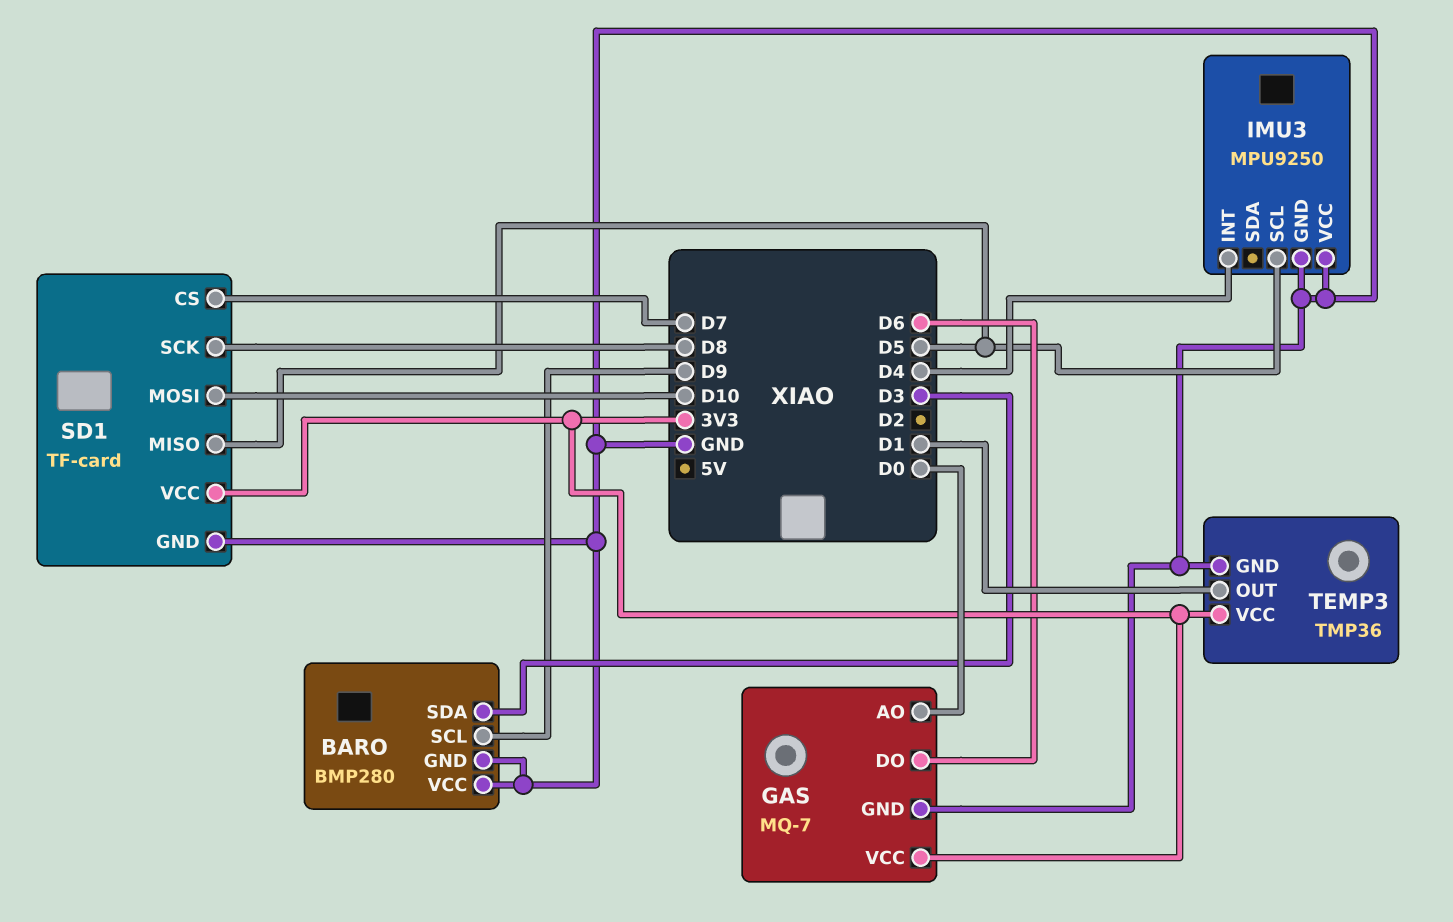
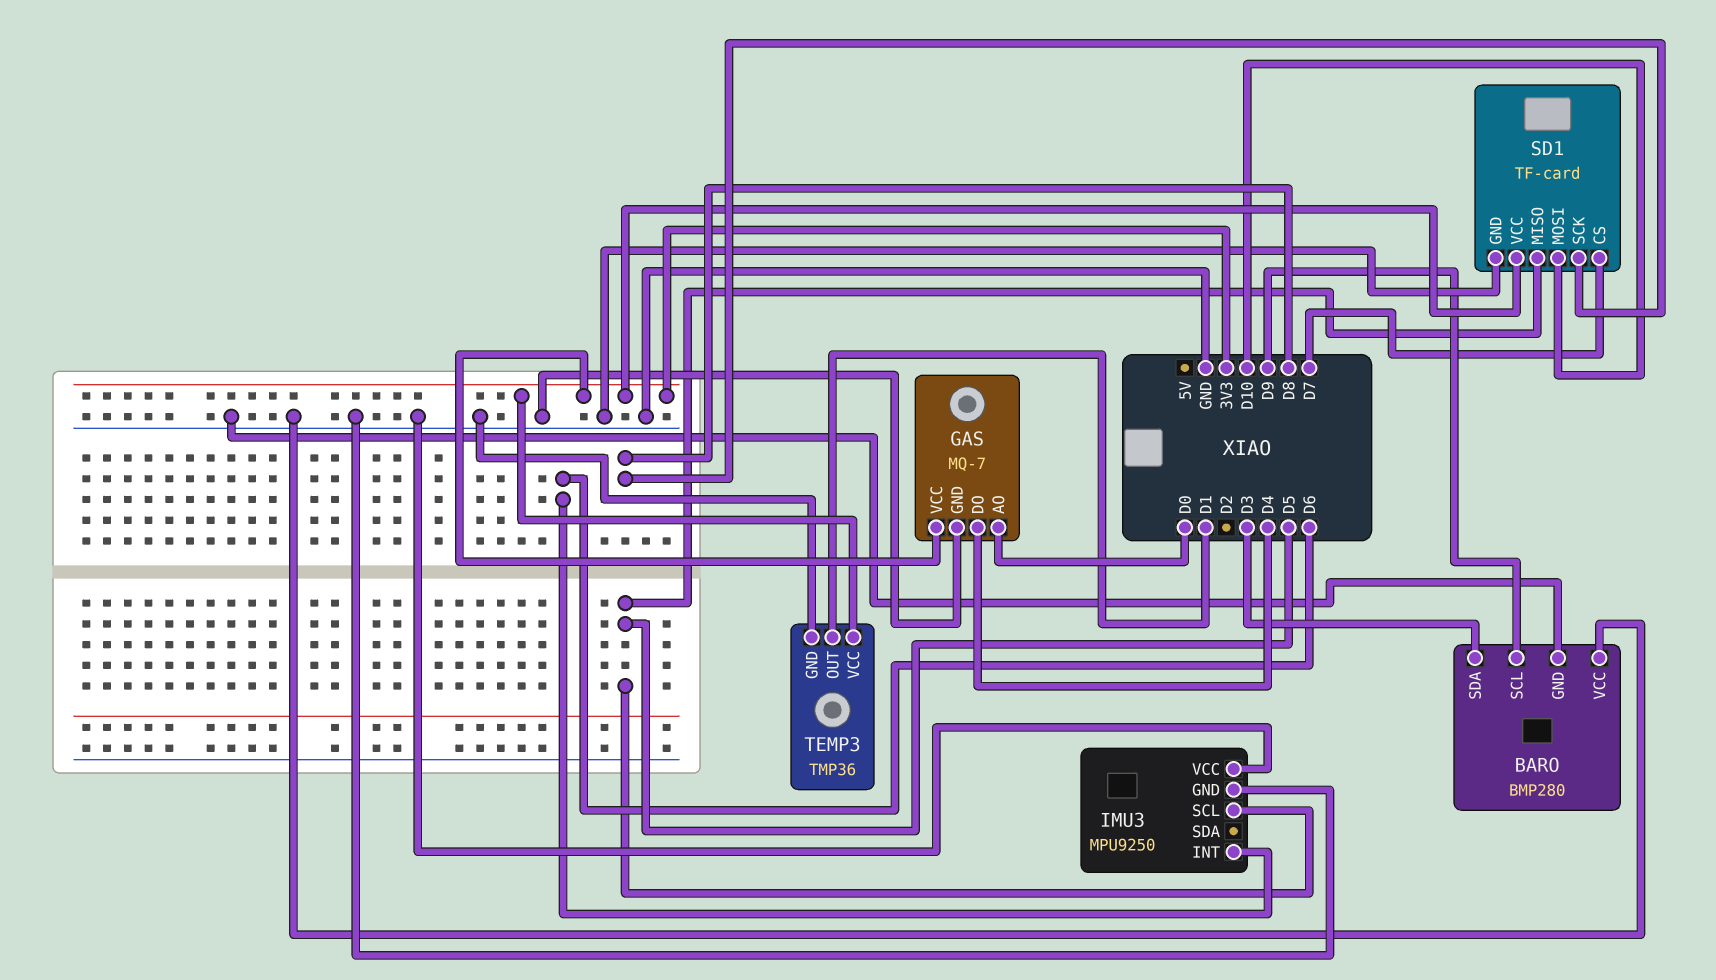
GAS pin DO: D6 -> D4
IMU3 pin INT: D4 -> D6

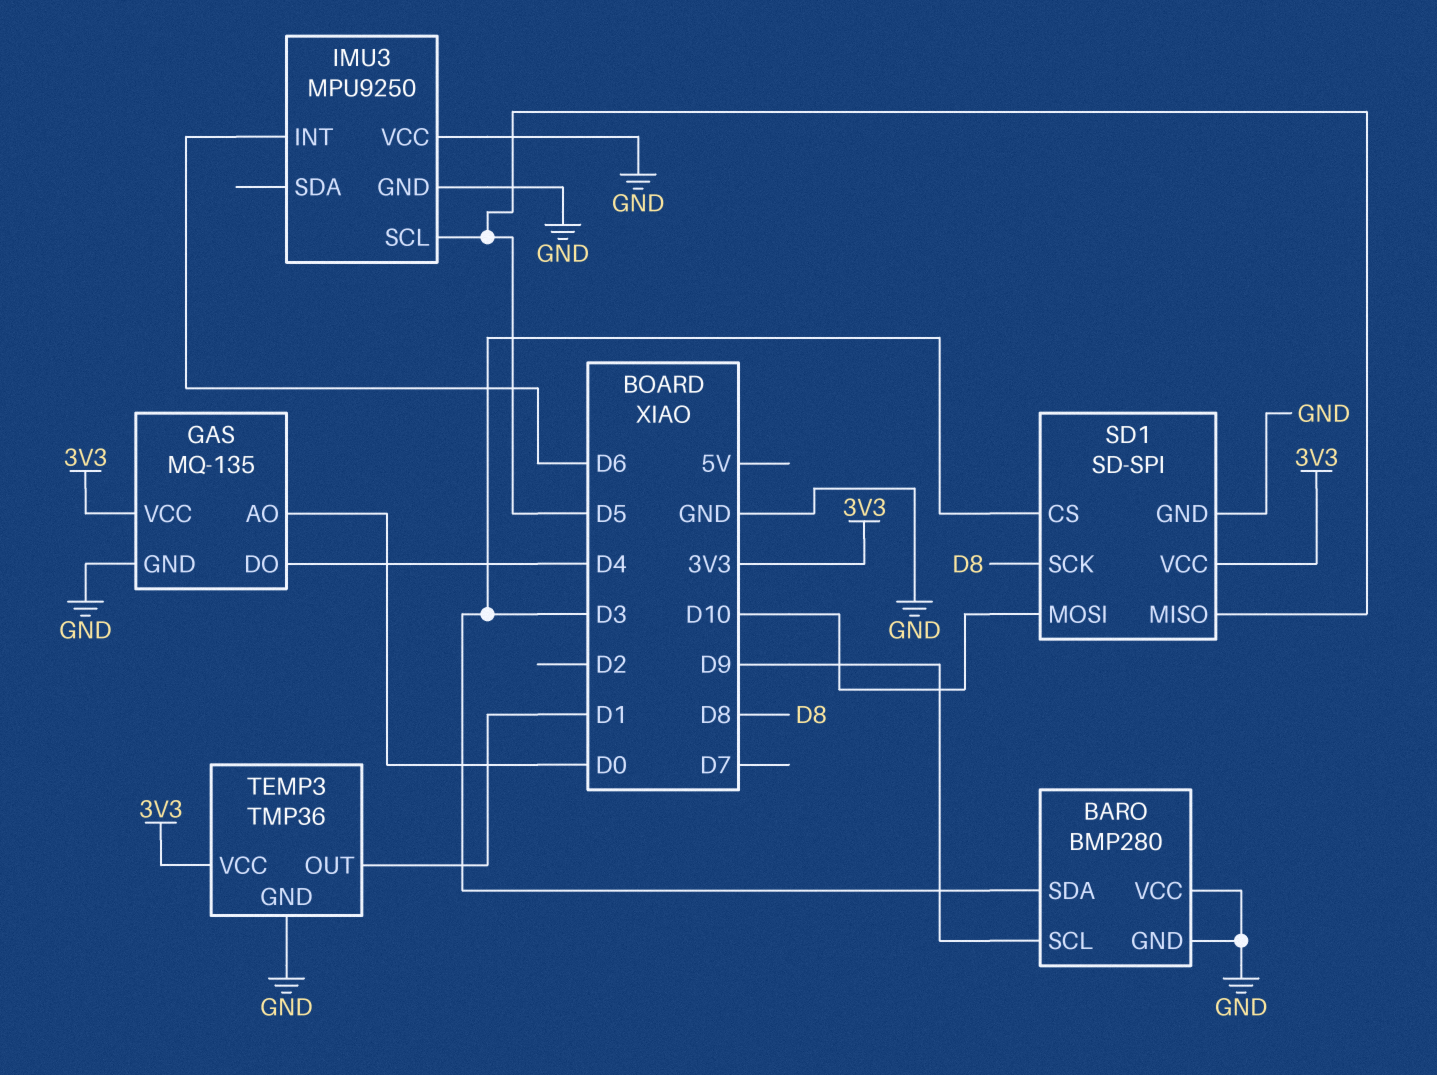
GAS: MQ-7 -> MQ-135
SD1: TF-card -> SD-SPI
SD1 pin CS: D7 -> D3

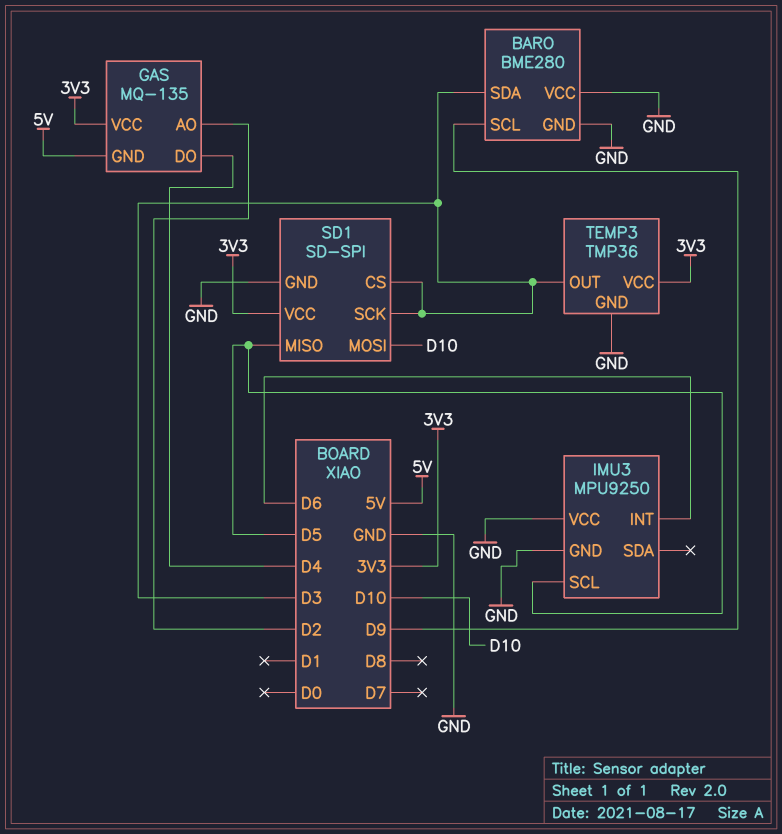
BARO: BMP280 -> BME280
GAS pin AO: D0 -> D2
GAS pin GND: GND -> 5V
SD1 pin SCK: D8 -> D3
TEMP3 pin OUT: D1 -> D3

